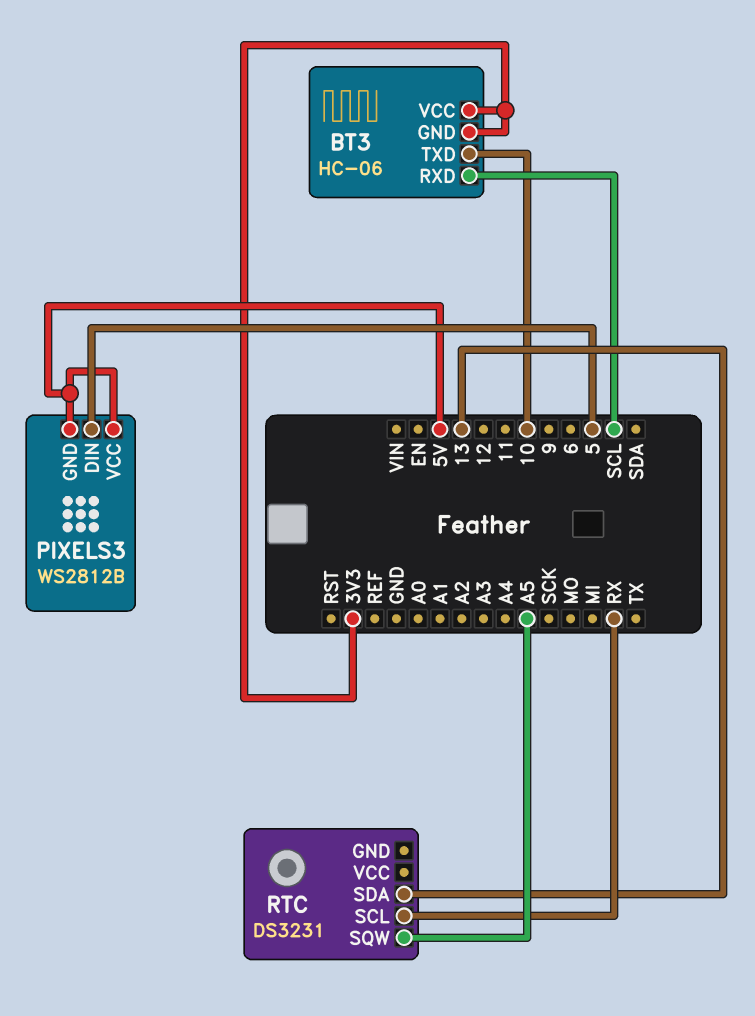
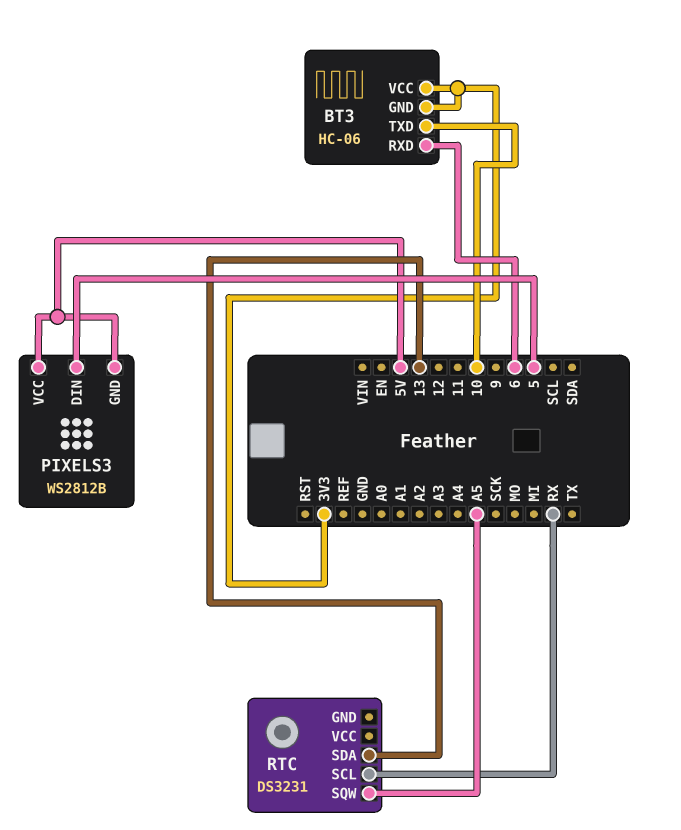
BT3 pin RXD: SCL -> 6

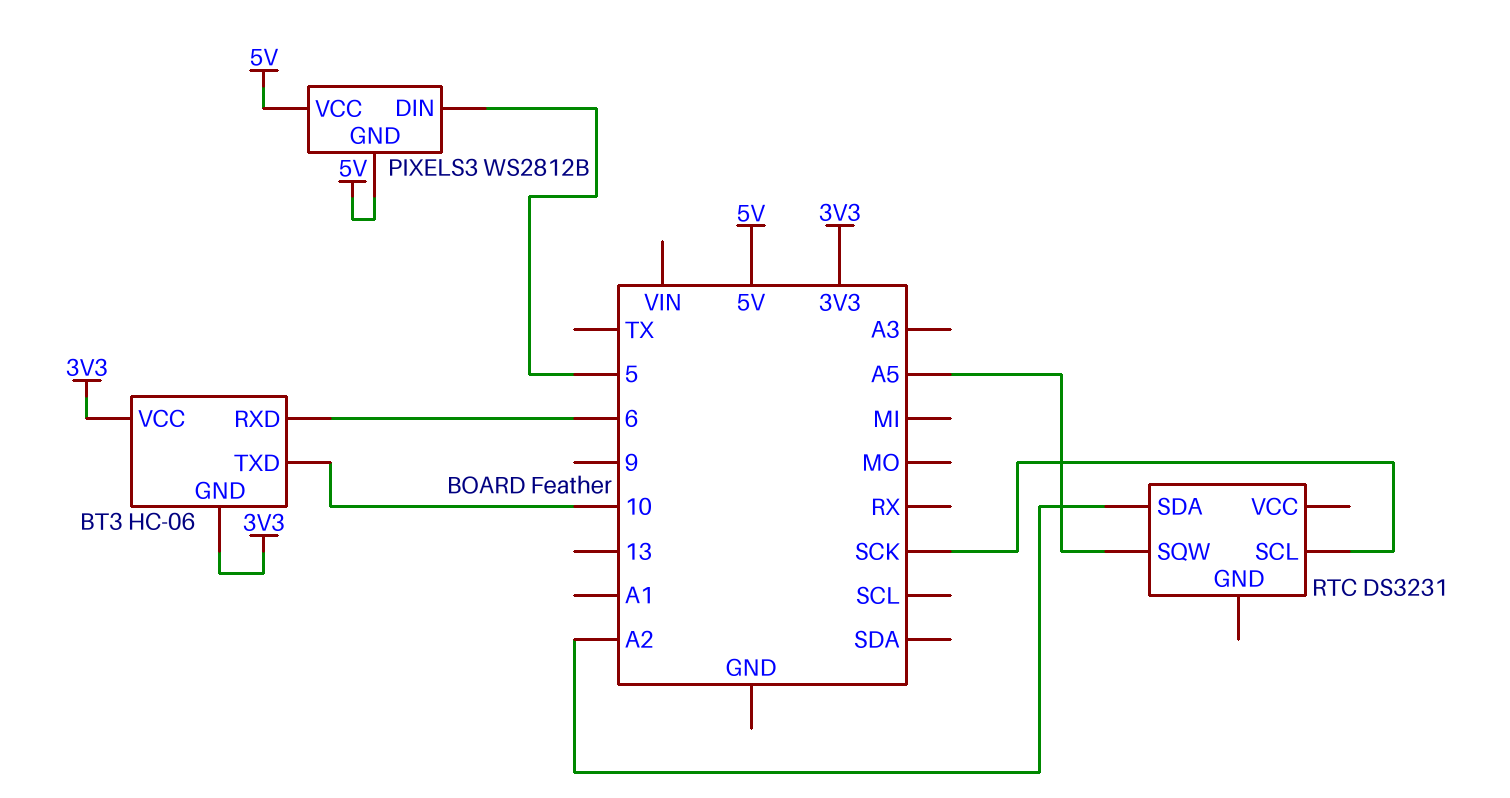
RTC pin SCL: RX -> SCK
RTC pin SDA: 13 -> A2

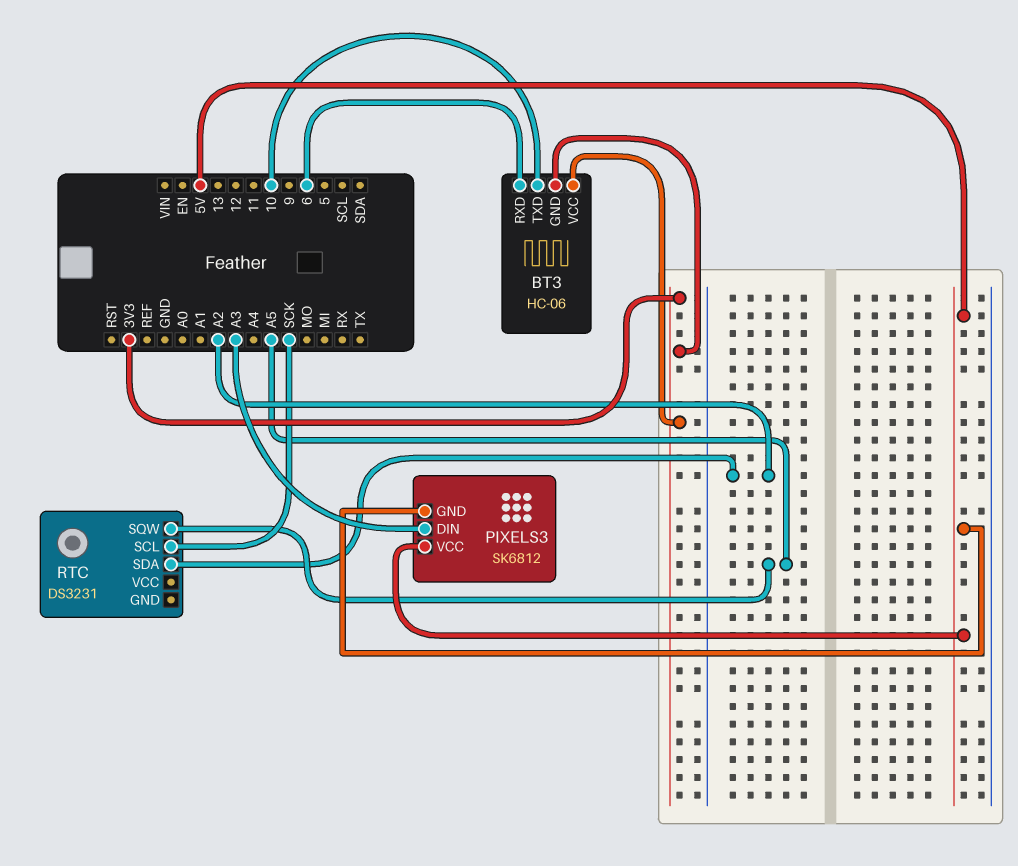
PIXELS3: WS2812B -> SK6812
PIXELS3 pin DIN: 5 -> A3

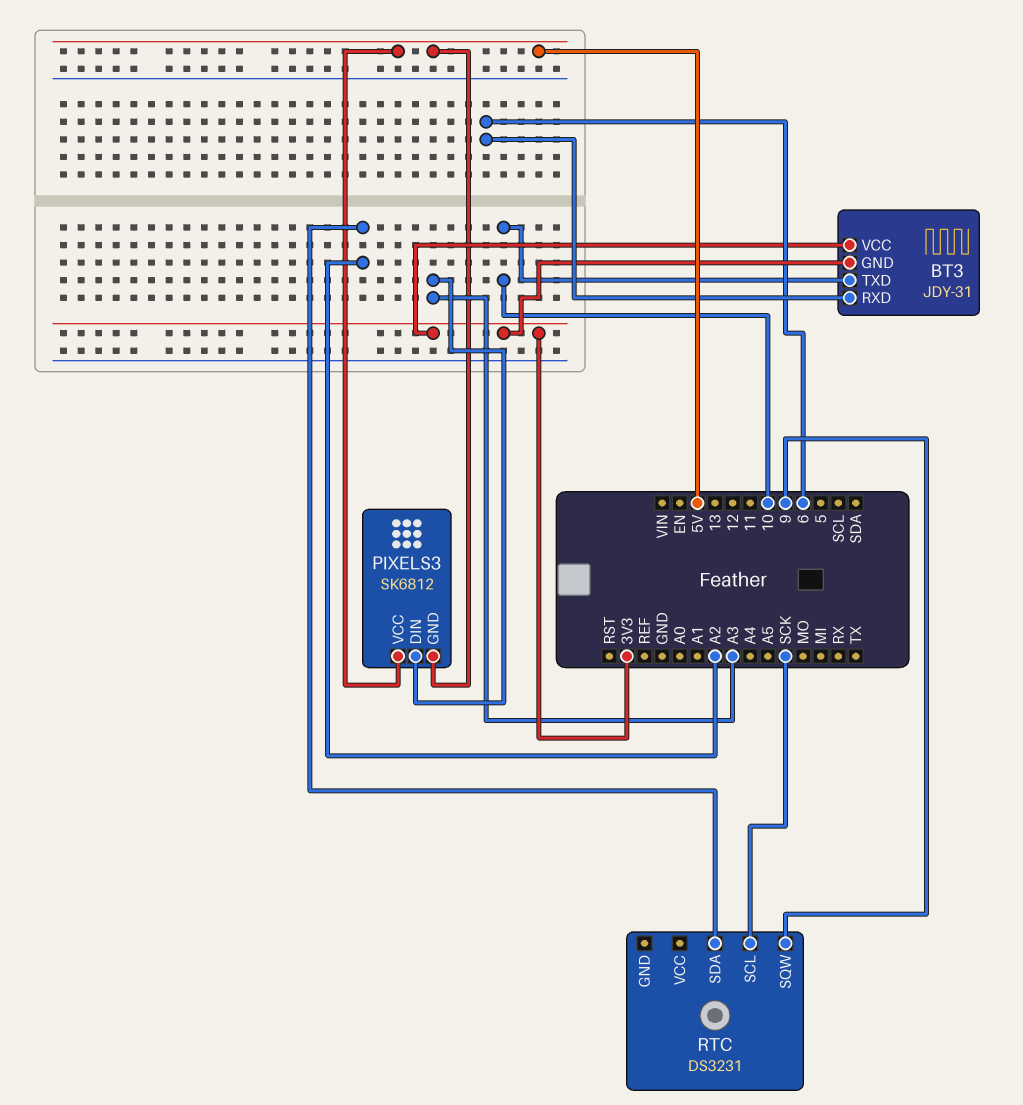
BT3: HC-06 -> JDY-31
RTC pin SQW: A5 -> 9

